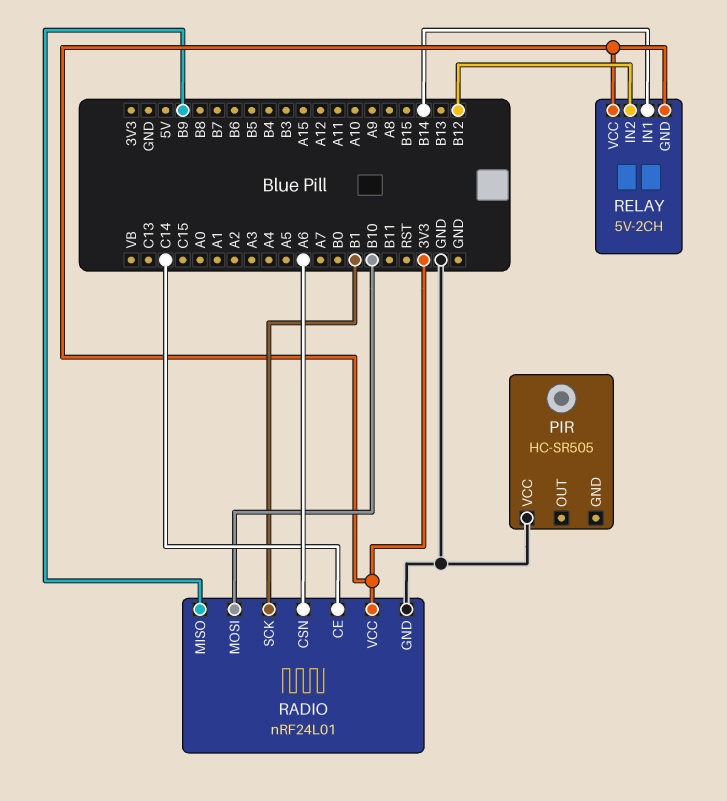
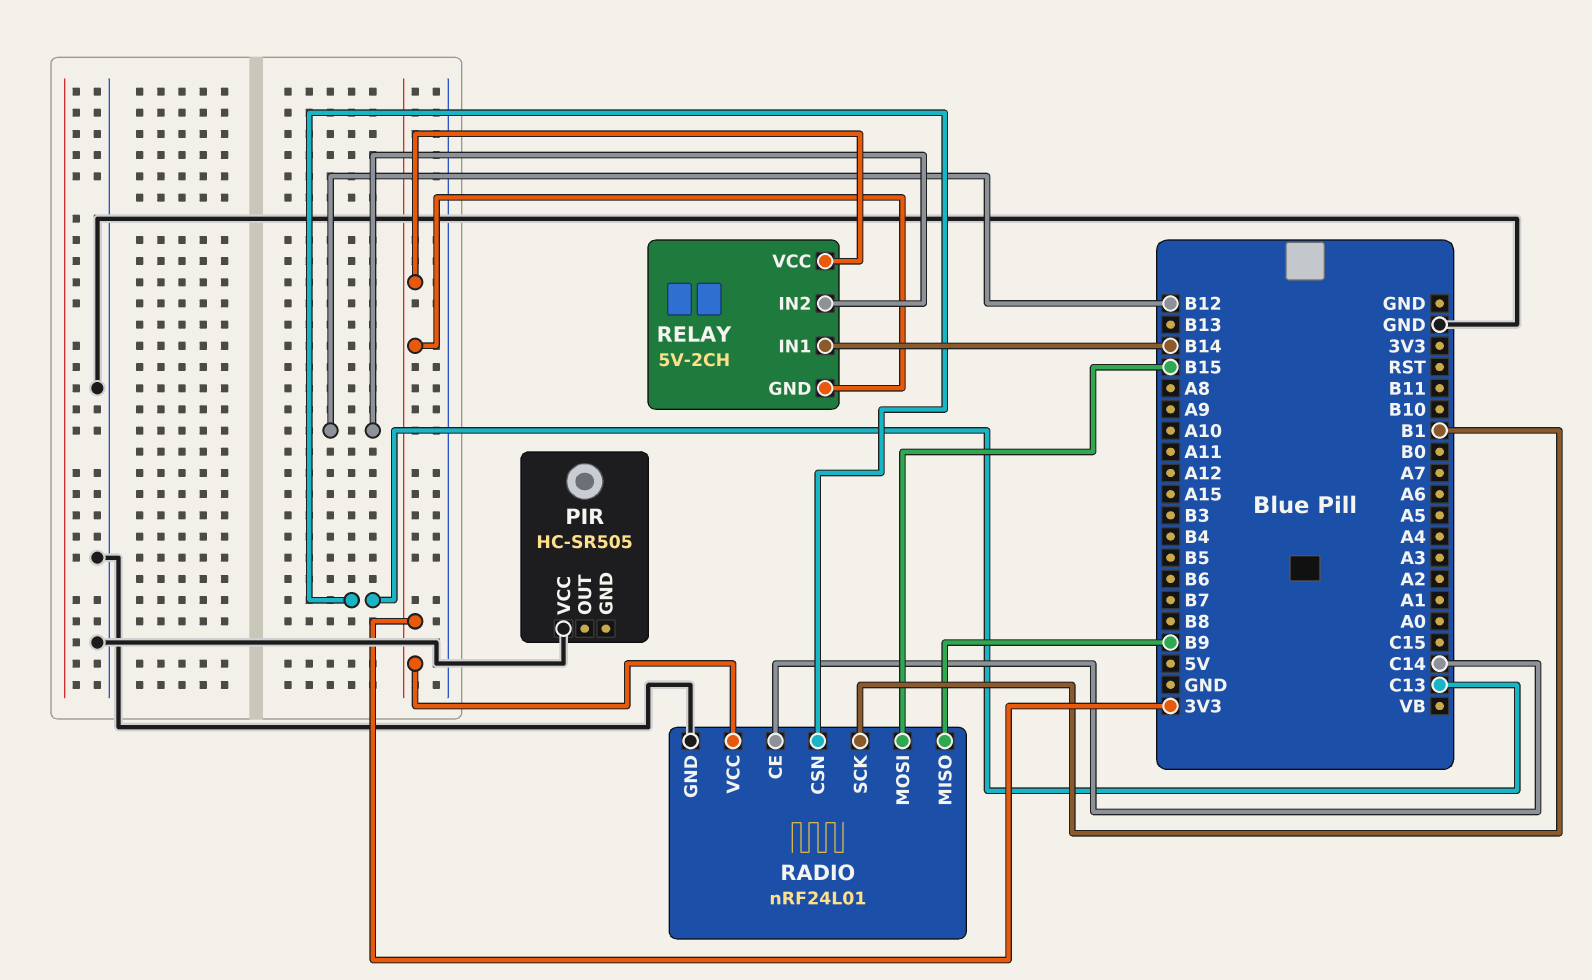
RADIO pin CSN: A6 -> C13
RADIO pin MOSI: B10 -> B15

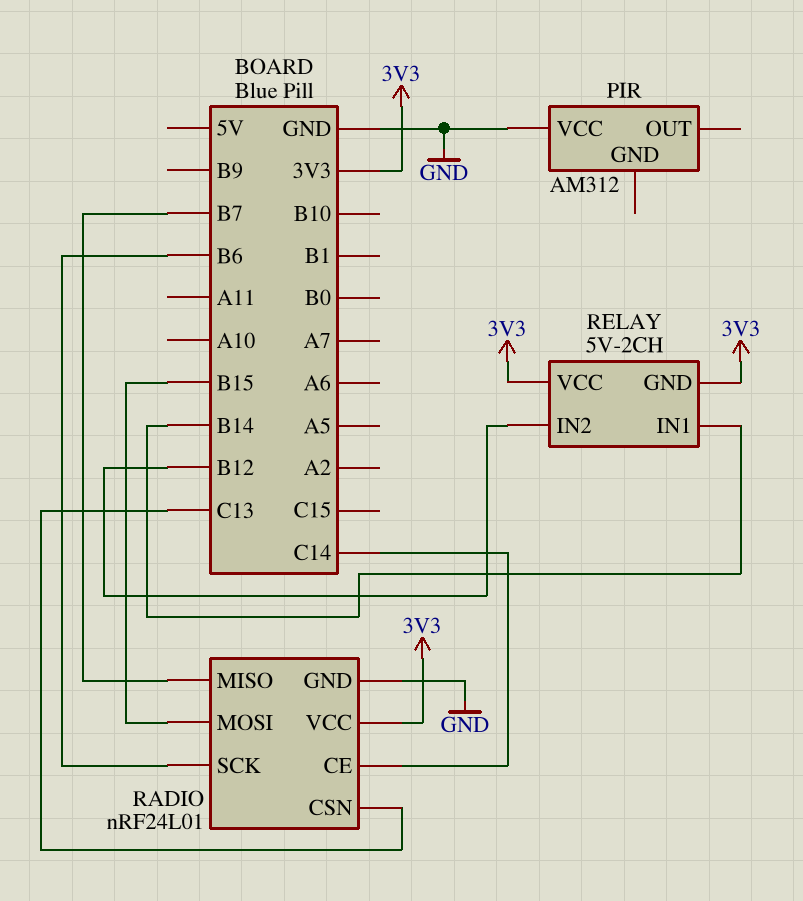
PIR: HC-SR505 -> AM312
RADIO pin MISO: B9 -> B7
RADIO pin SCK: B1 -> B6

